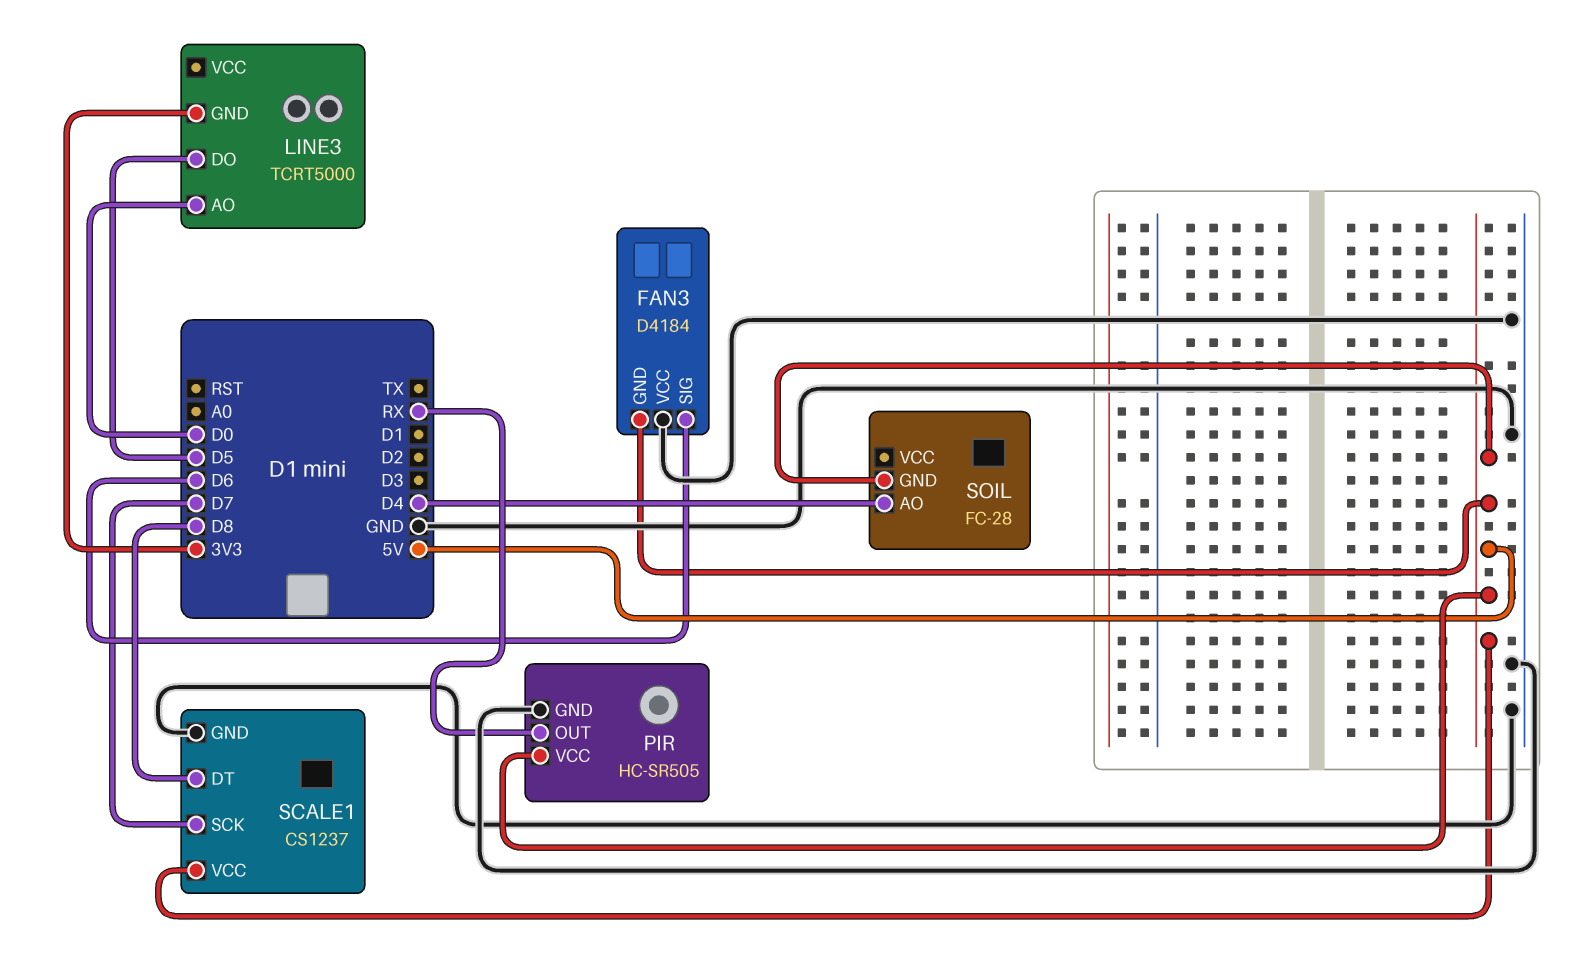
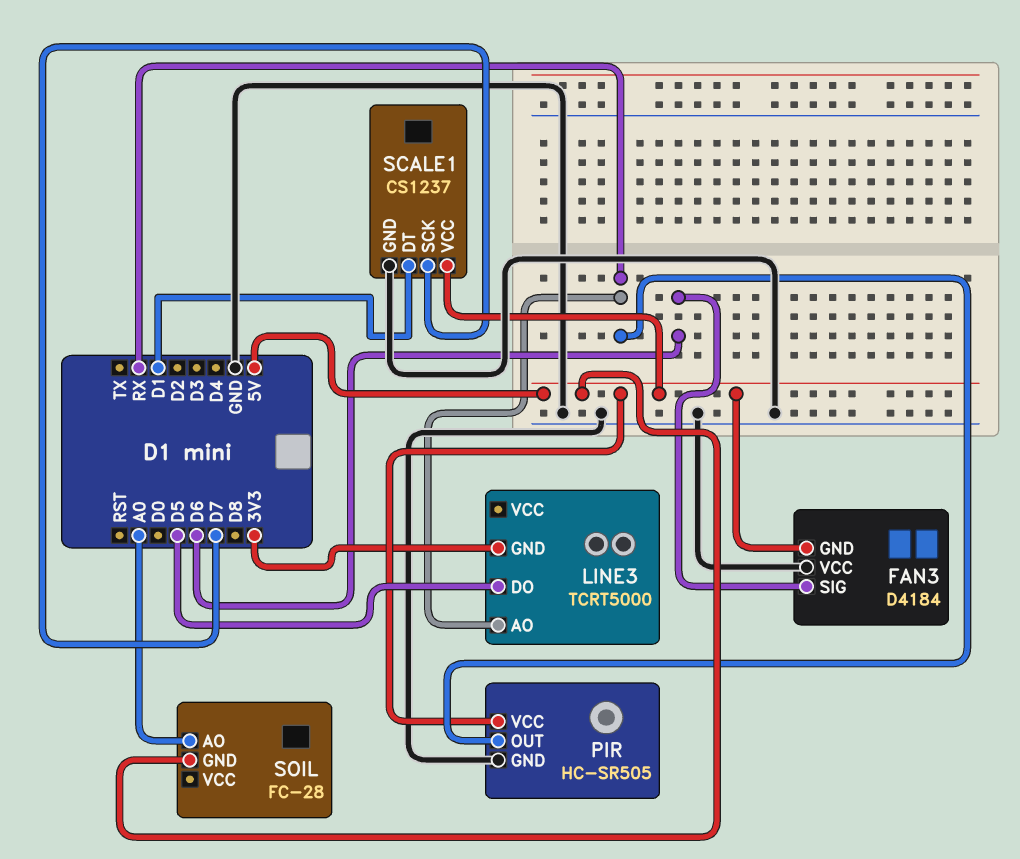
LINE3 pin AO: D0 -> RX
SCALE1 pin DT: D8 -> D1
SOIL pin AO: D4 -> A0

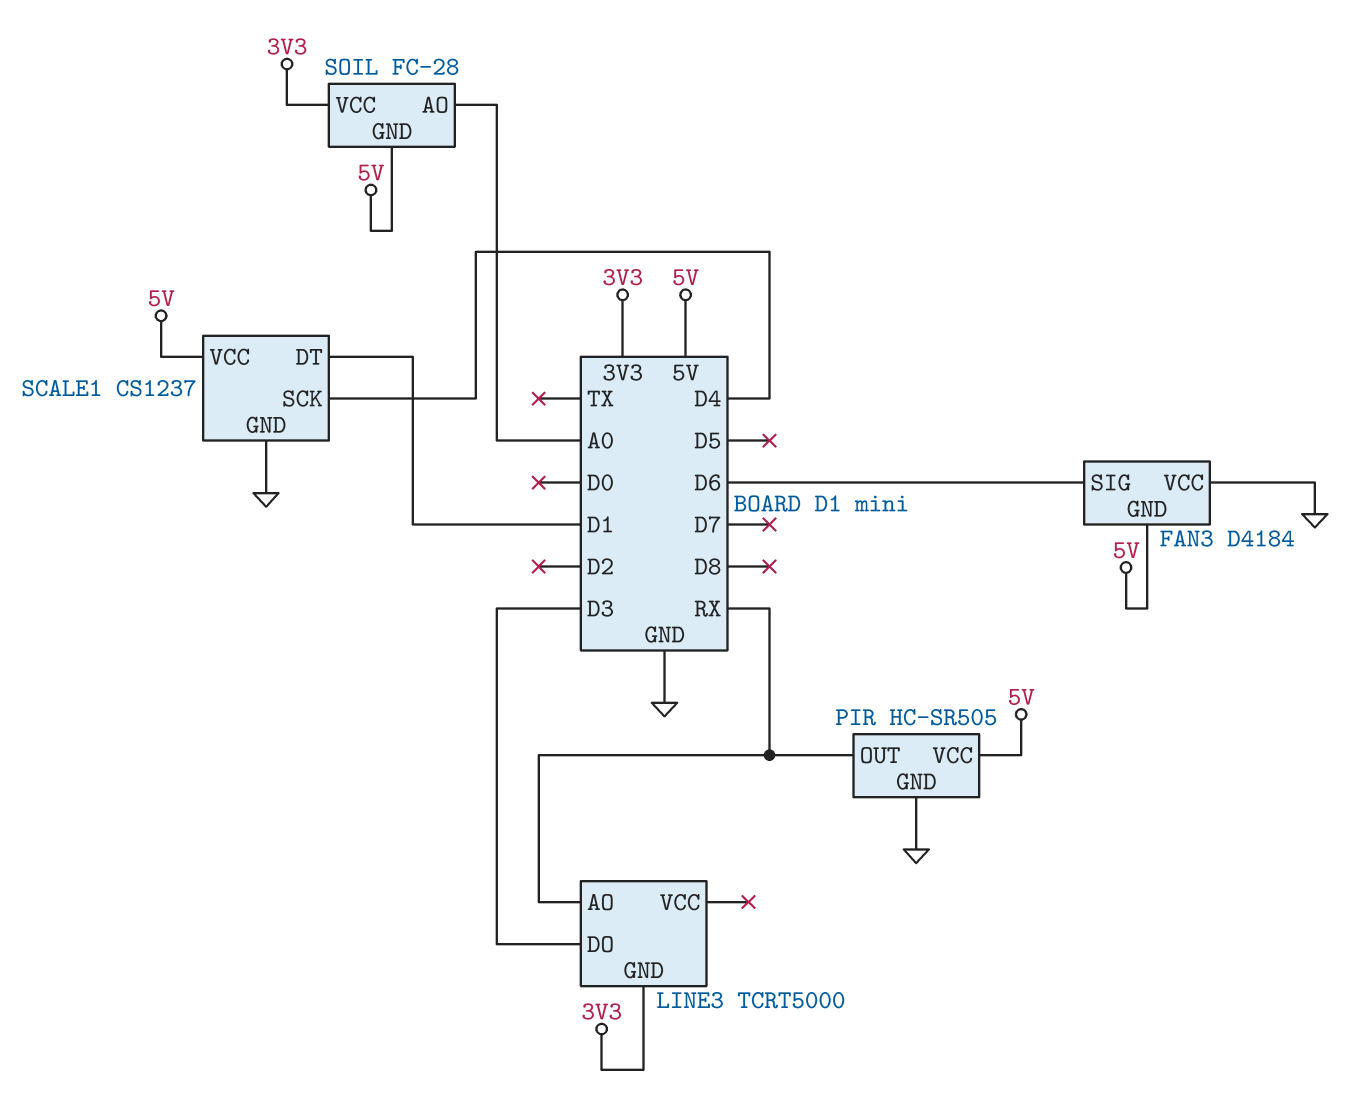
LINE3 pin DO: D5 -> D3
SCALE1 pin SCK: D7 -> D4
SOIL pin VCC: none -> 3V3

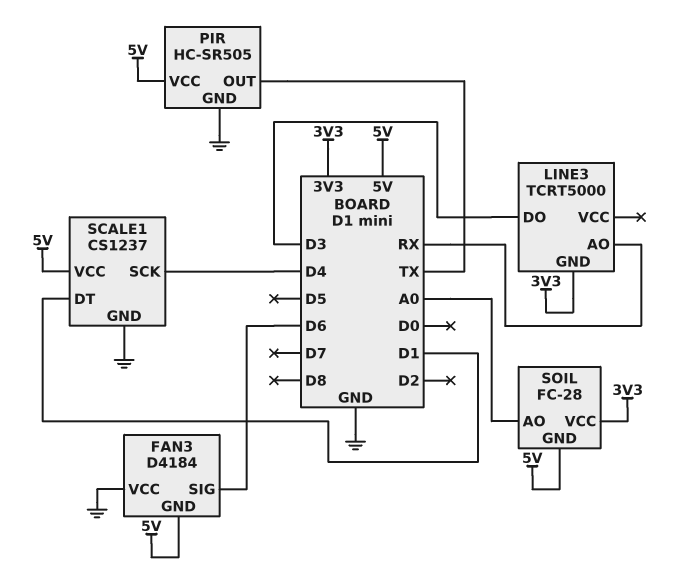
PIR pin OUT: RX -> TX

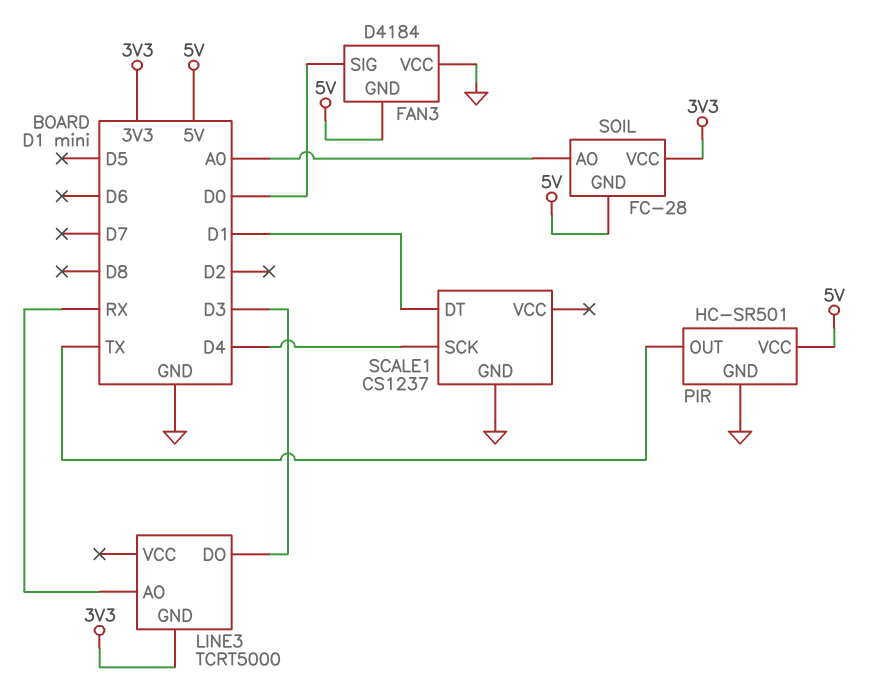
FAN3 pin SIG: D6 -> D0
PIR: HC-SR505 -> HC-SR501
SCALE1 pin VCC: 5V -> none

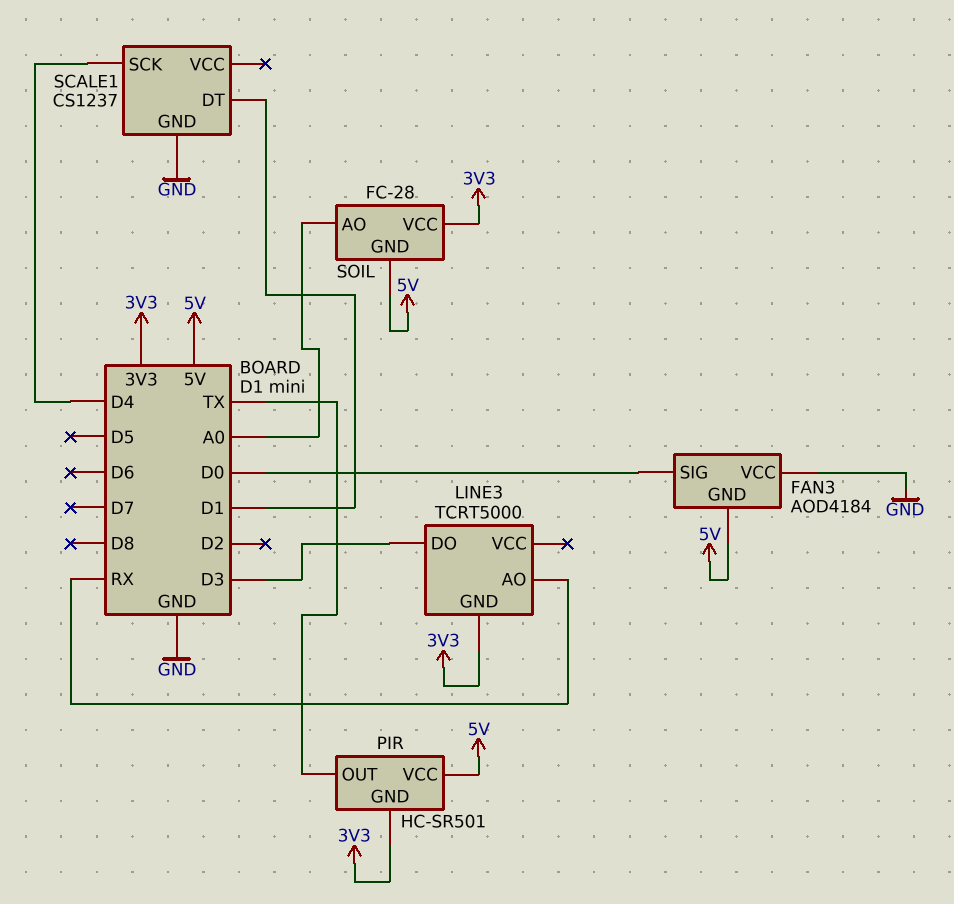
FAN3: D4184 -> AOD4184
PIR pin GND: GND -> 3V3

